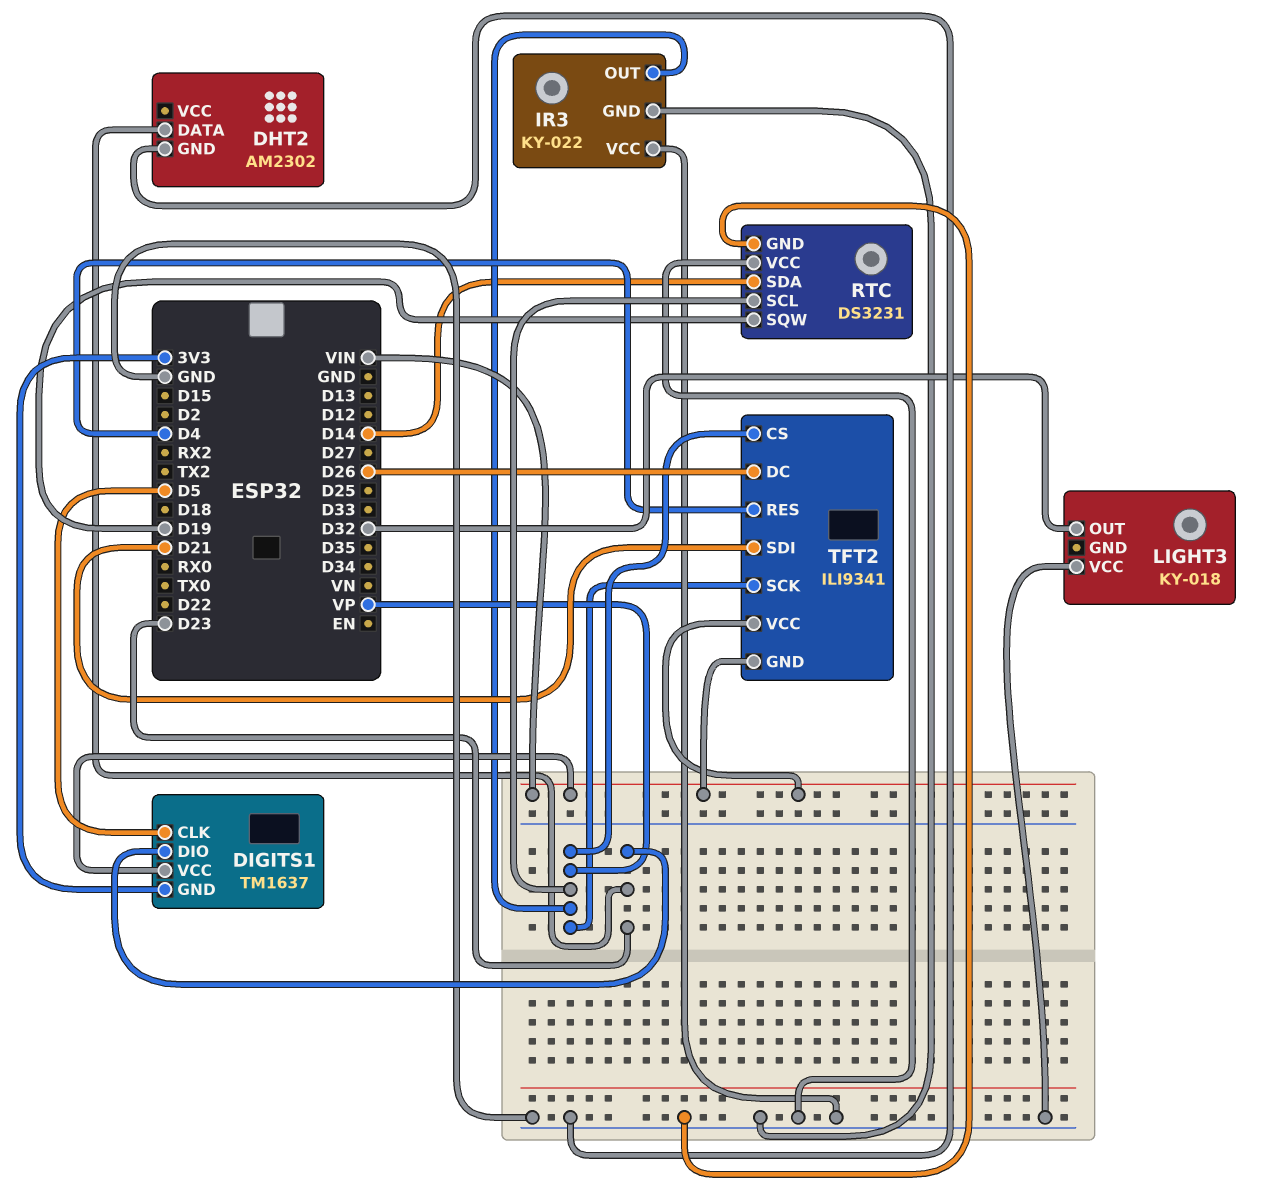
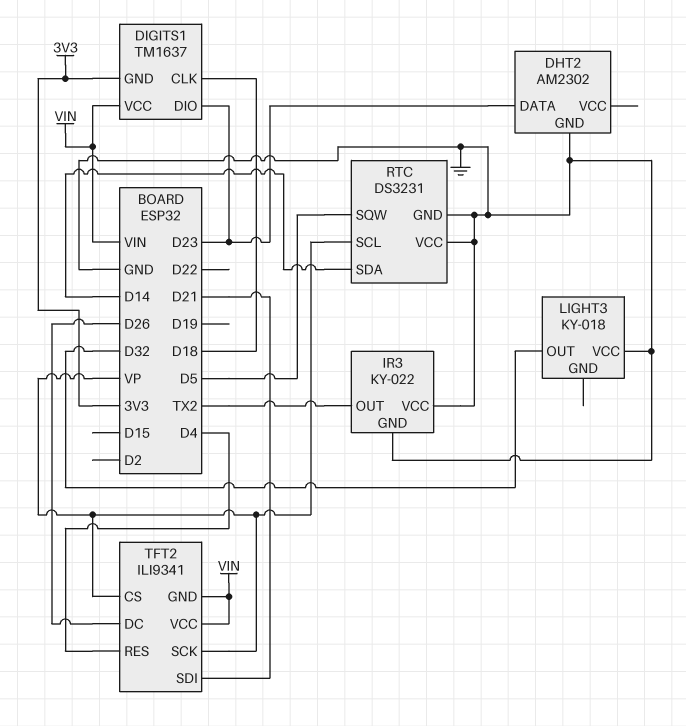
DIGITS1 pin CLK: D5 -> D18
IR3 pin OUT: VP -> TX2
RTC pin SQW: D19 -> D5

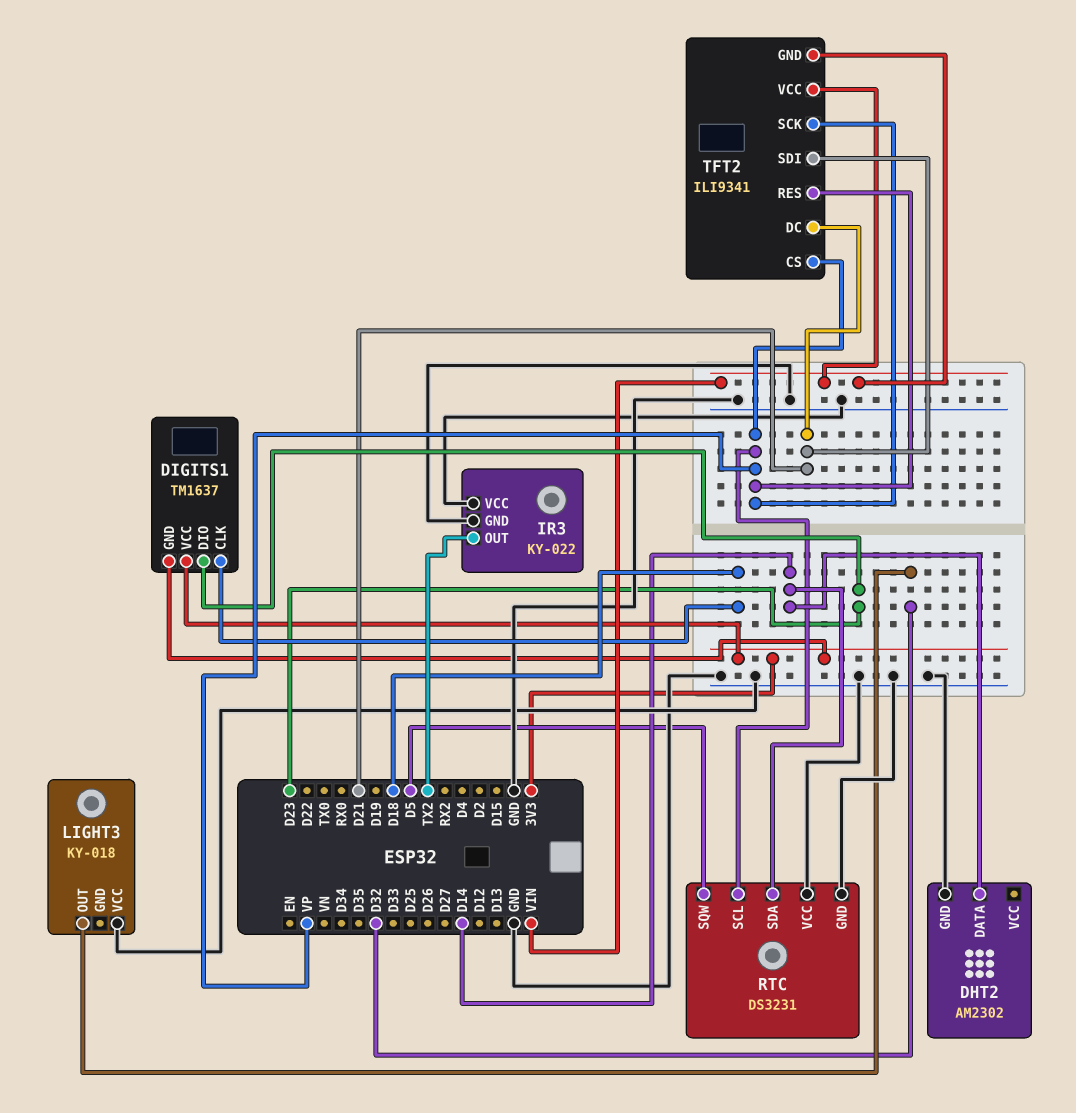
DHT2 pin DATA: D23 -> D14
DIGITS1 pin VCC: VIN -> 3V3
TFT2 pin DC: D26 -> D21
TFT2 pin RES: D4 -> VP

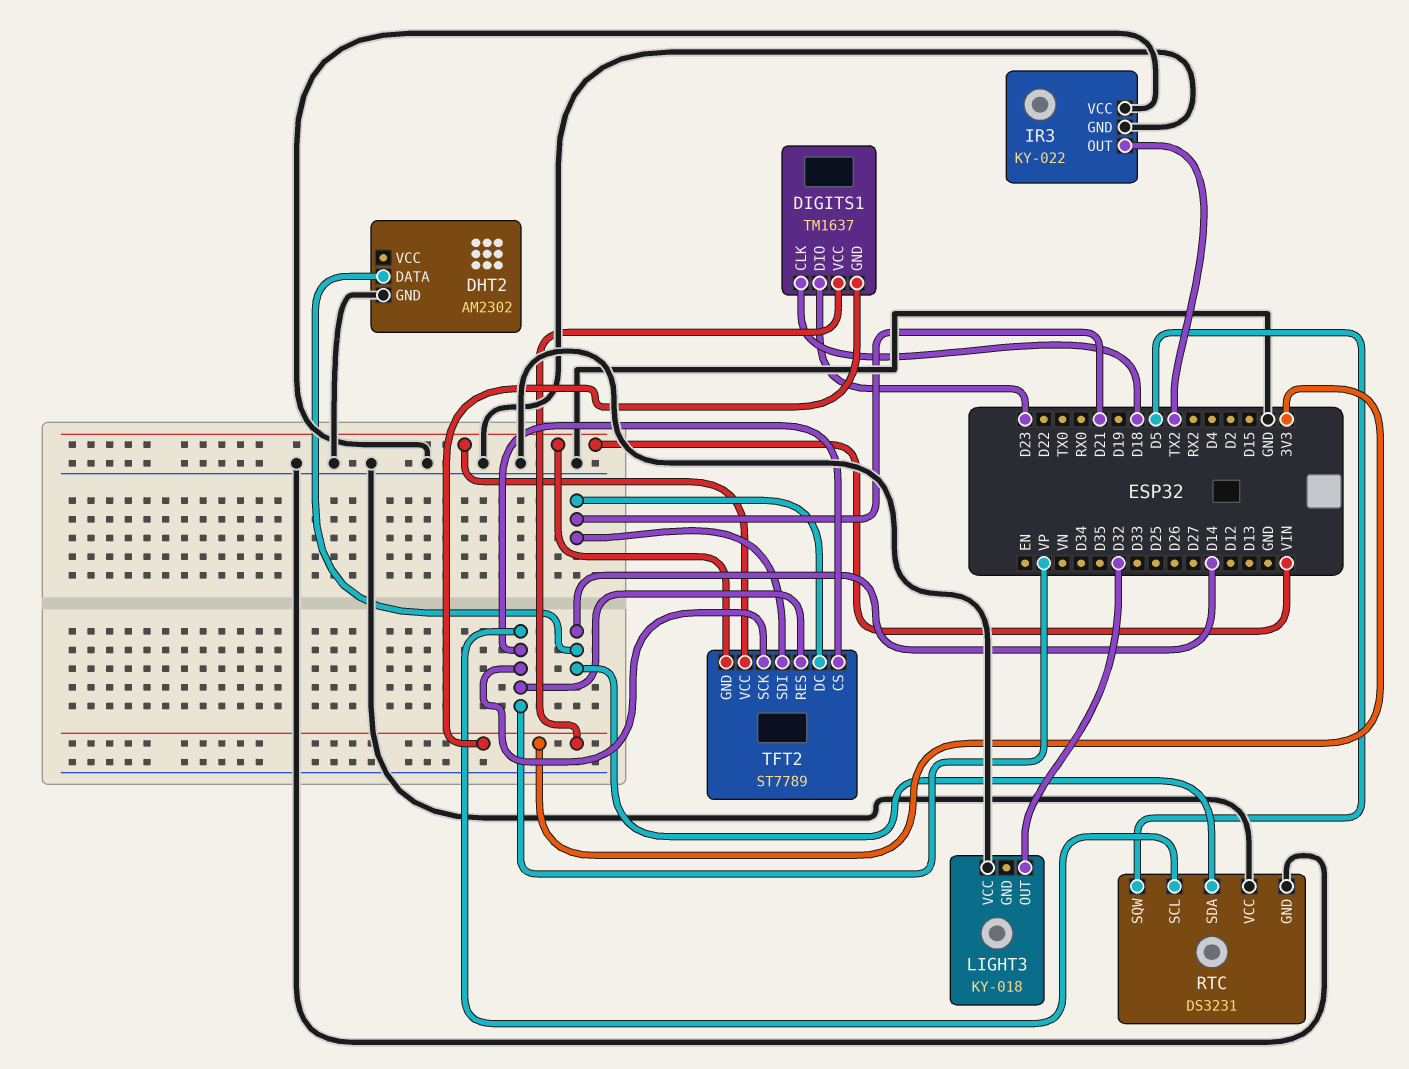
TFT2: ILI9341 -> ST7789

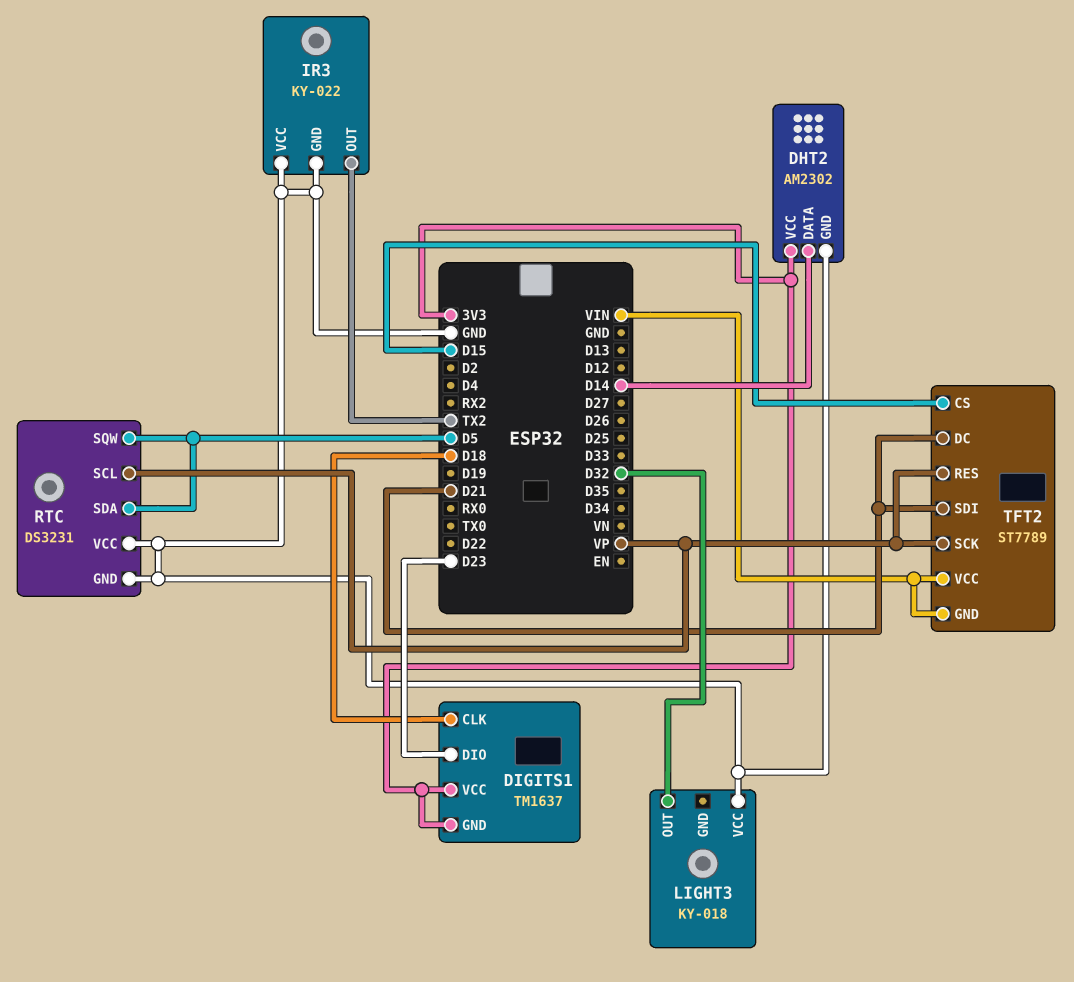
DHT2 pin VCC: none -> 3V3
RTC pin SDA: D14 -> D5
TFT2 pin CS: VP -> D15

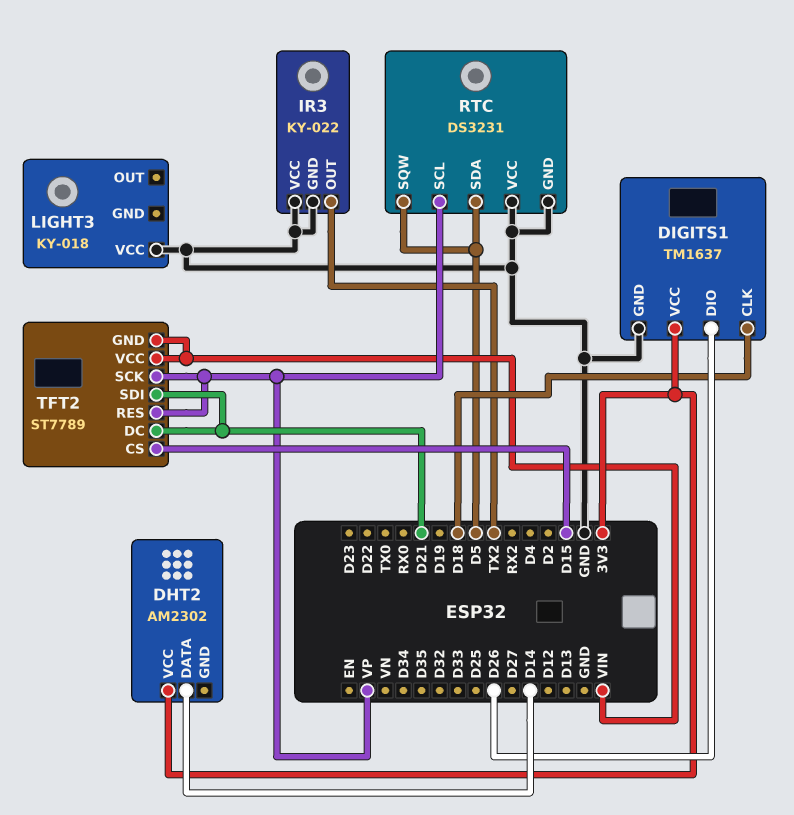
DHT2 pin GND: GND -> none
DIGITS1 pin DIO: D23 -> D26
DIGITS1 pin GND: 3V3 -> GND
LIGHT3 pin OUT: D32 -> none

